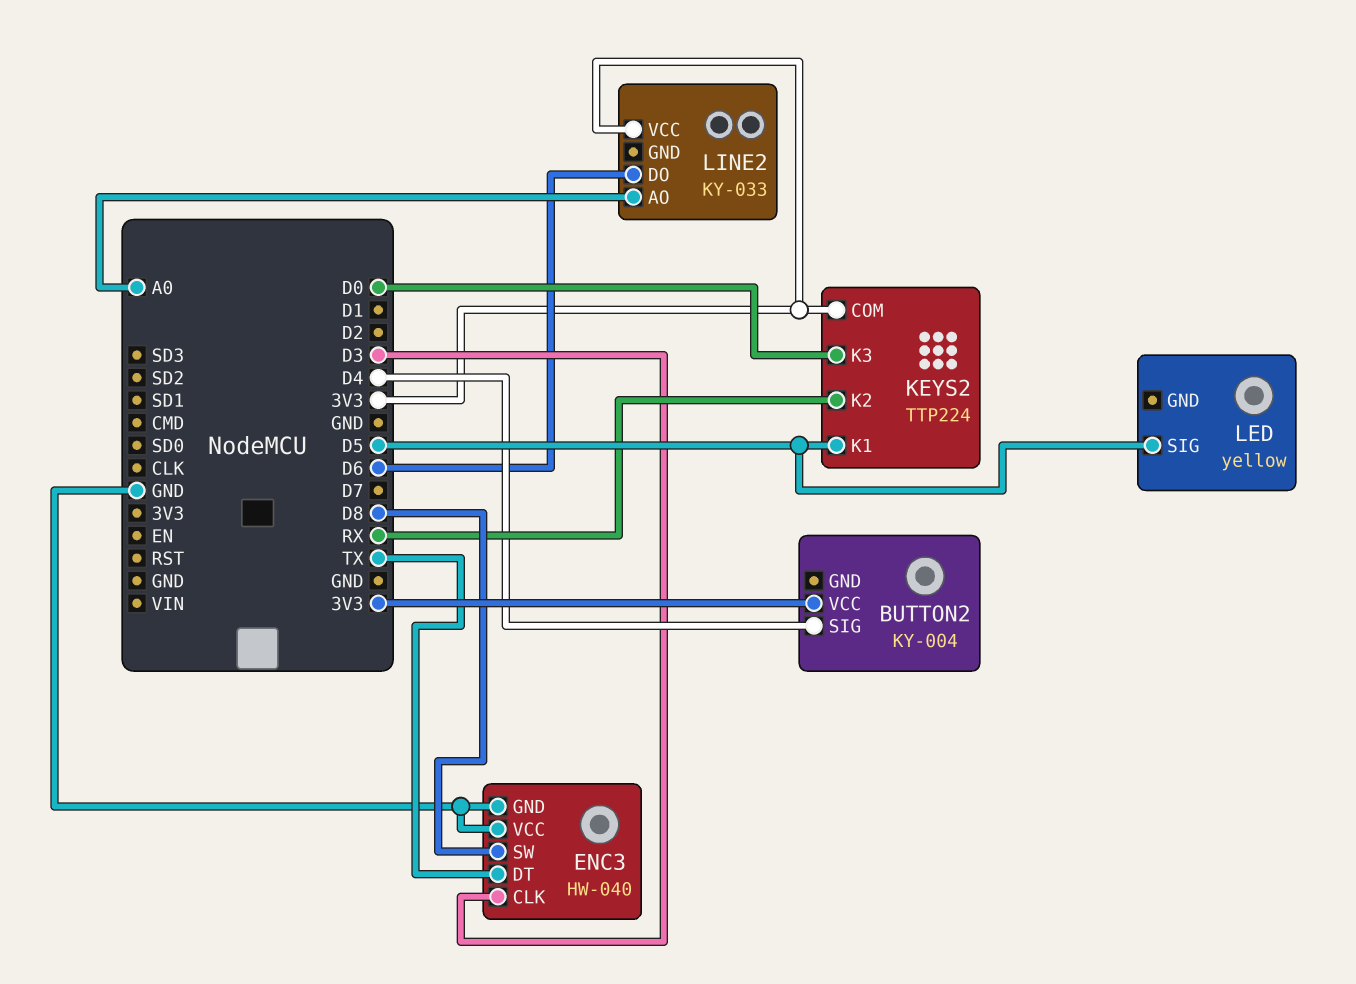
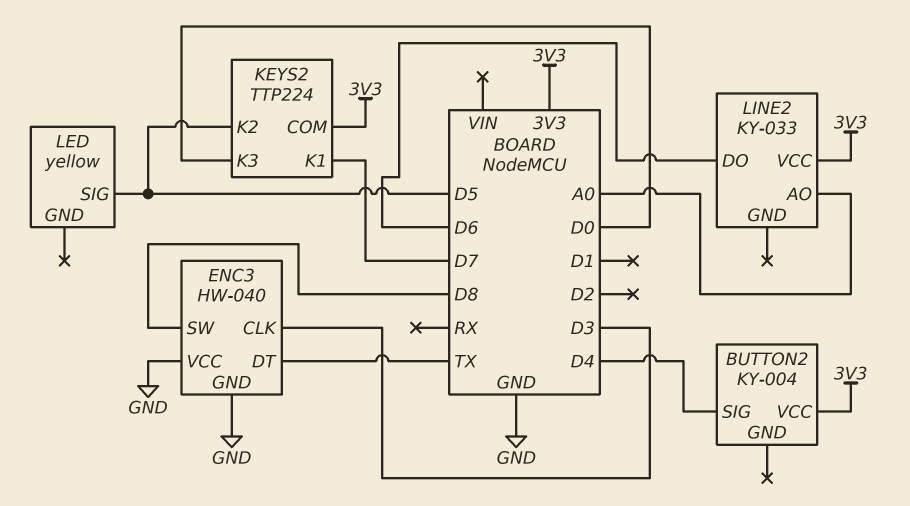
KEYS2 pin K1: D5 -> D7
KEYS2 pin K2: RX -> D5

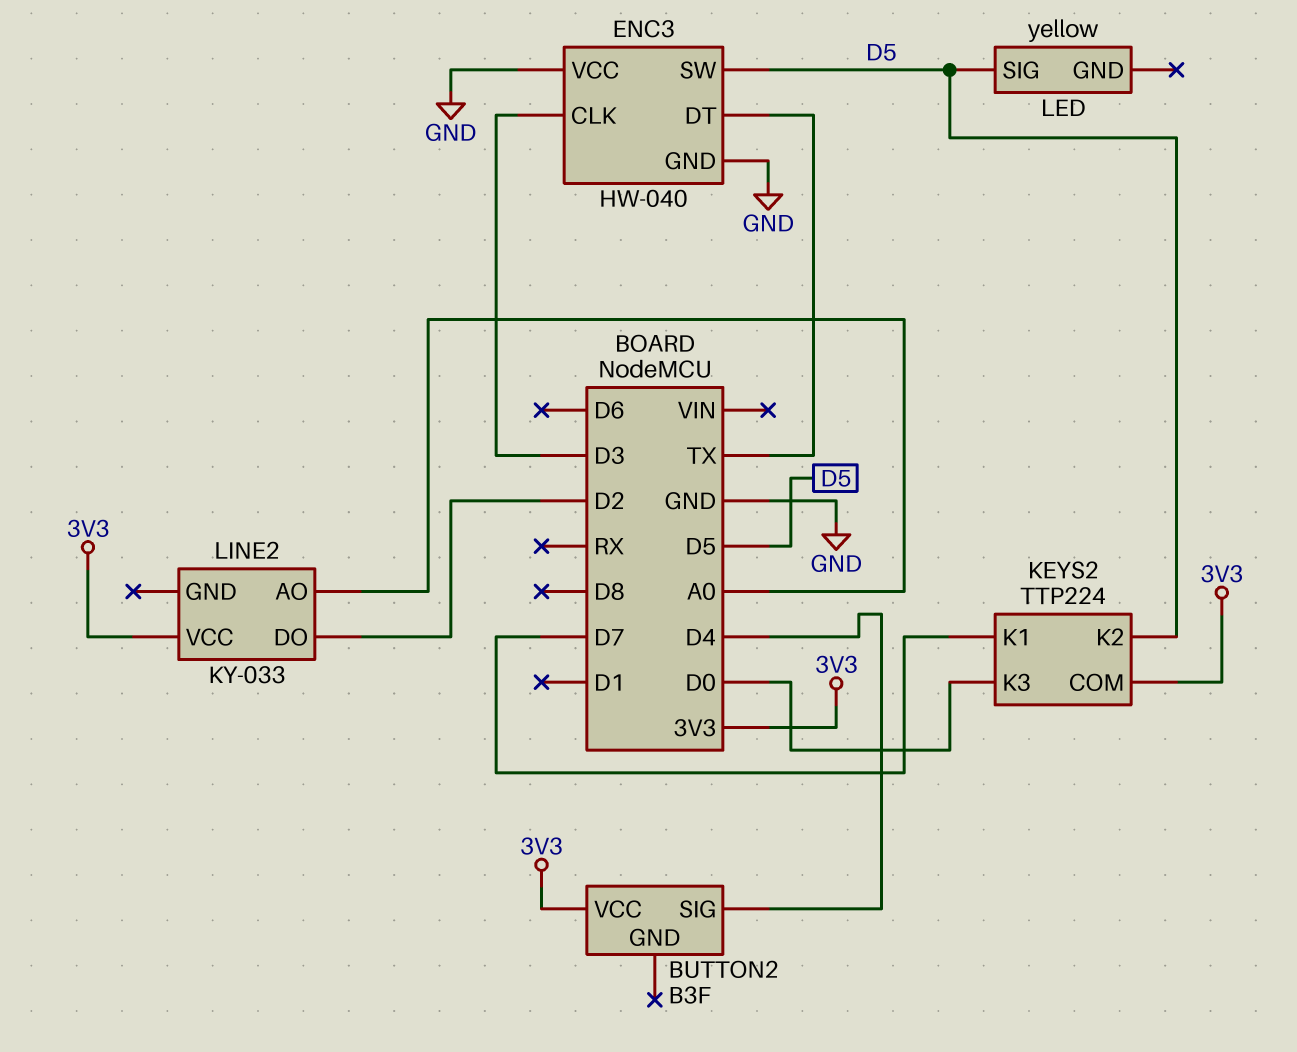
BUTTON2: KY-004 -> B3F
ENC3 pin SW: D8 -> D5
LINE2 pin DO: D6 -> D2

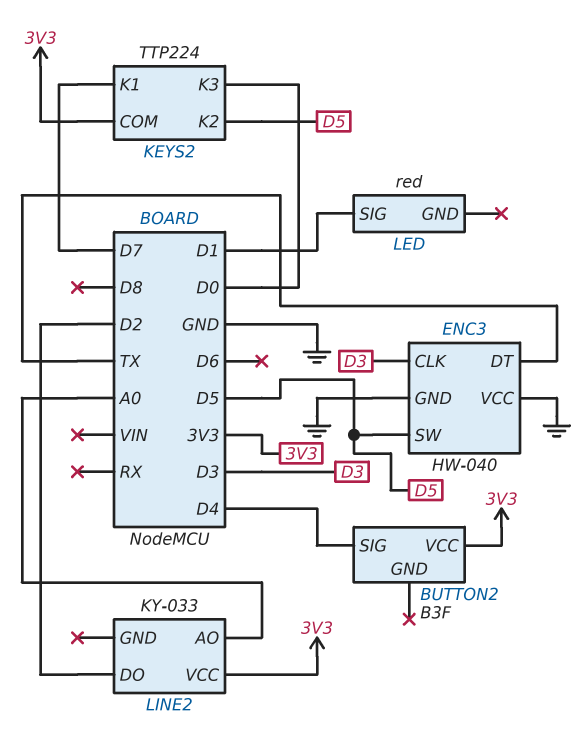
LED: yellow -> red
LED pin SIG: D5 -> D1

